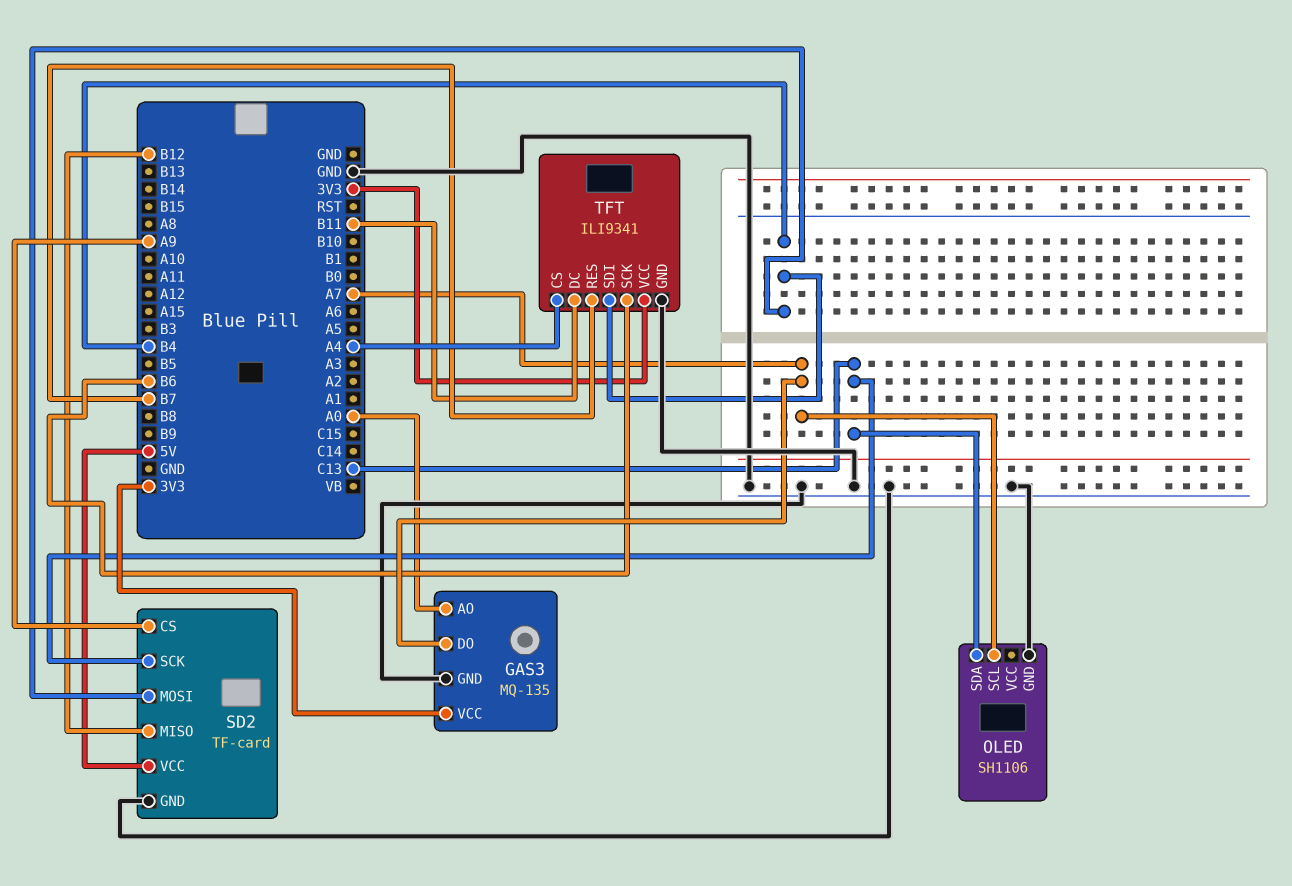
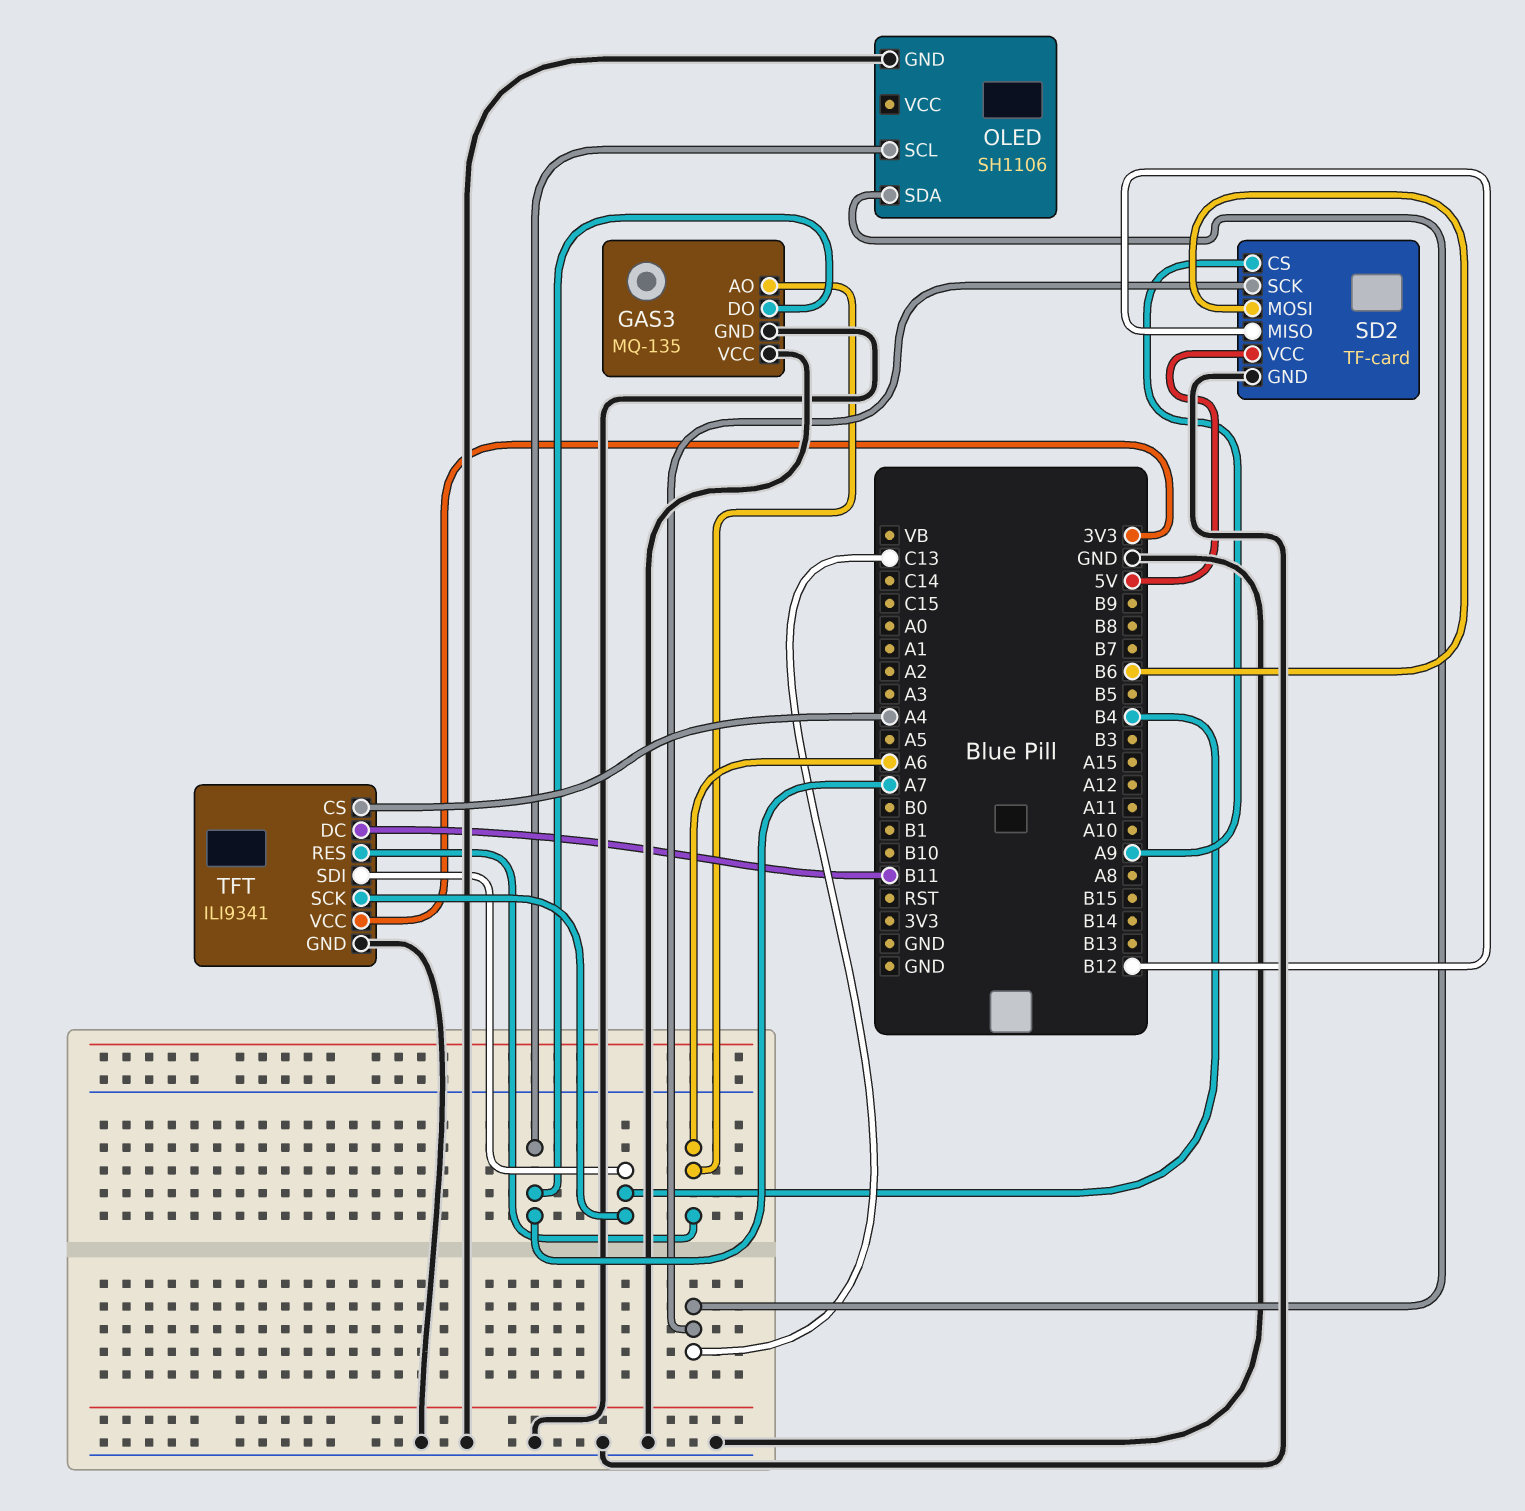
GAS3 pin AO: A0 -> A6
GAS3 pin VCC: 3V3 -> GND
SD2 pin MOSI: B4 -> B6
TFT pin RES: B7 -> A6
TFT pin SCK: B6 -> B4

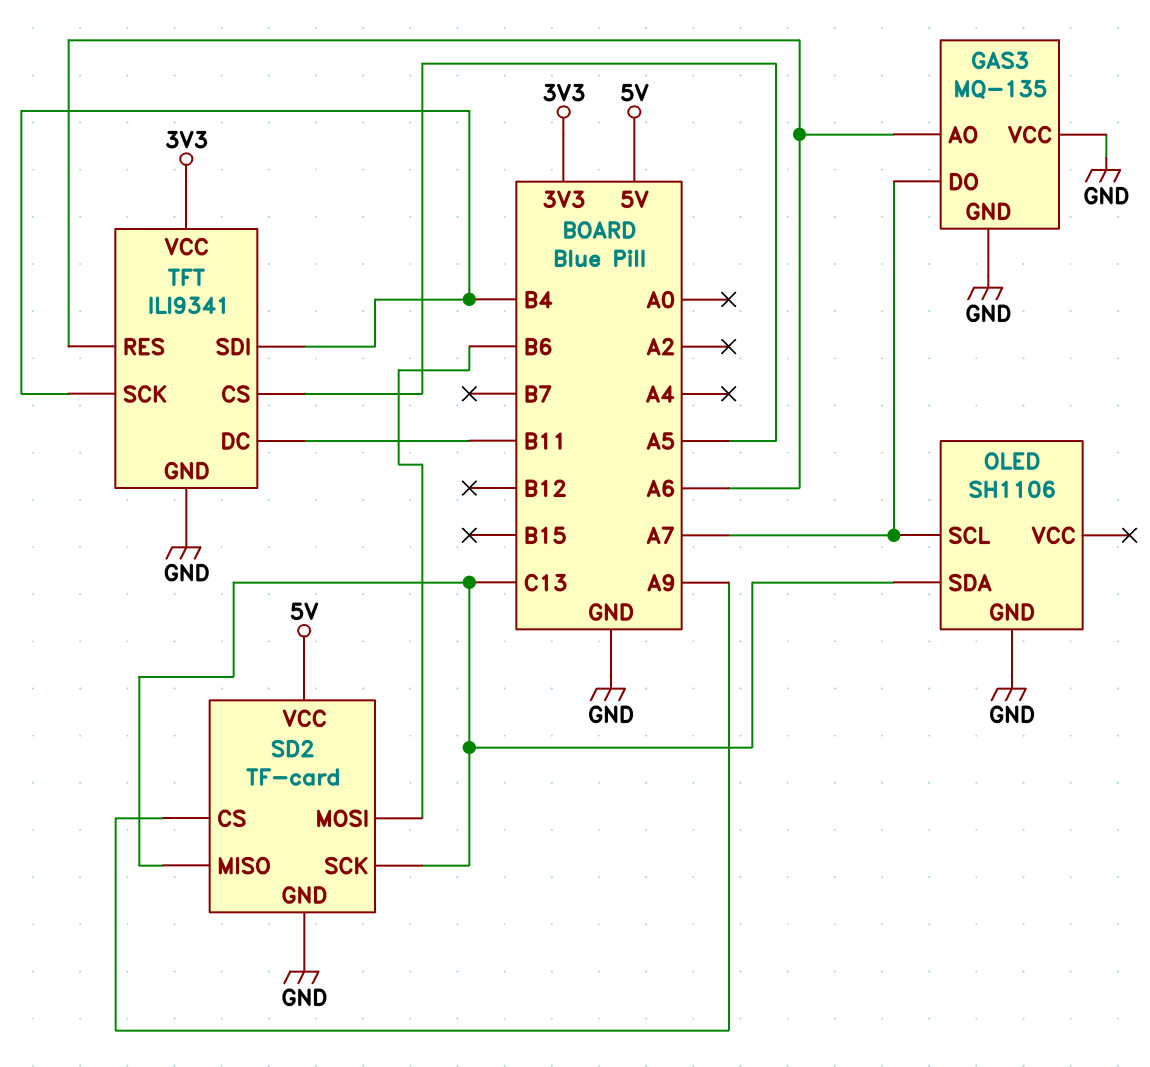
SD2 pin MISO: B12 -> C13
TFT pin CS: A4 -> A5

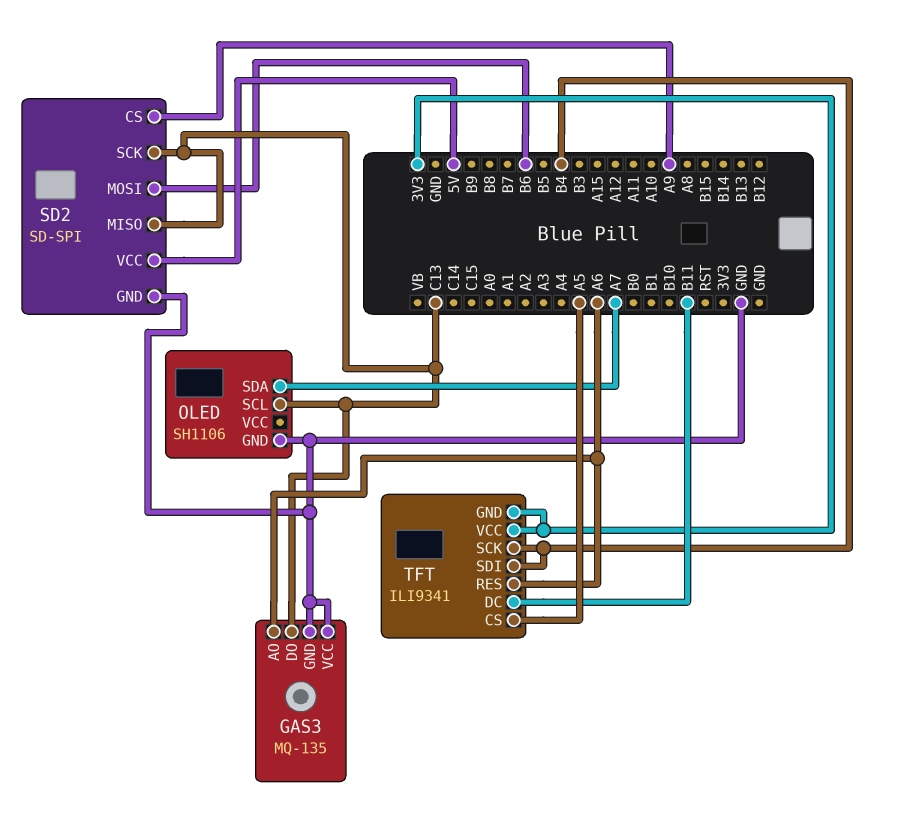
GAS3 pin DO: A7 -> C13
OLED pin SCL: A7 -> C13
OLED pin SDA: C13 -> A7
SD2: TF-card -> SD-SPI
TFT pin GND: GND -> 3V3

